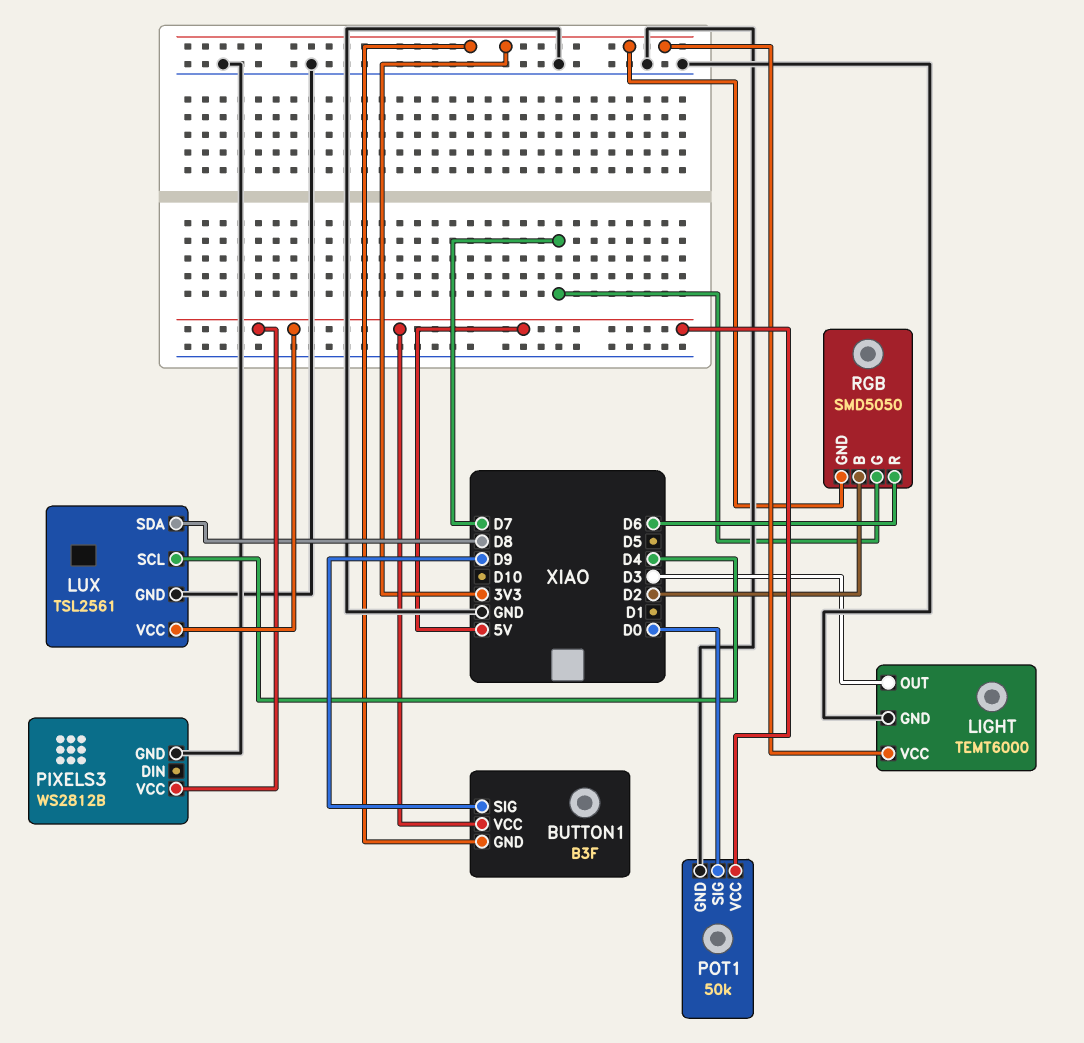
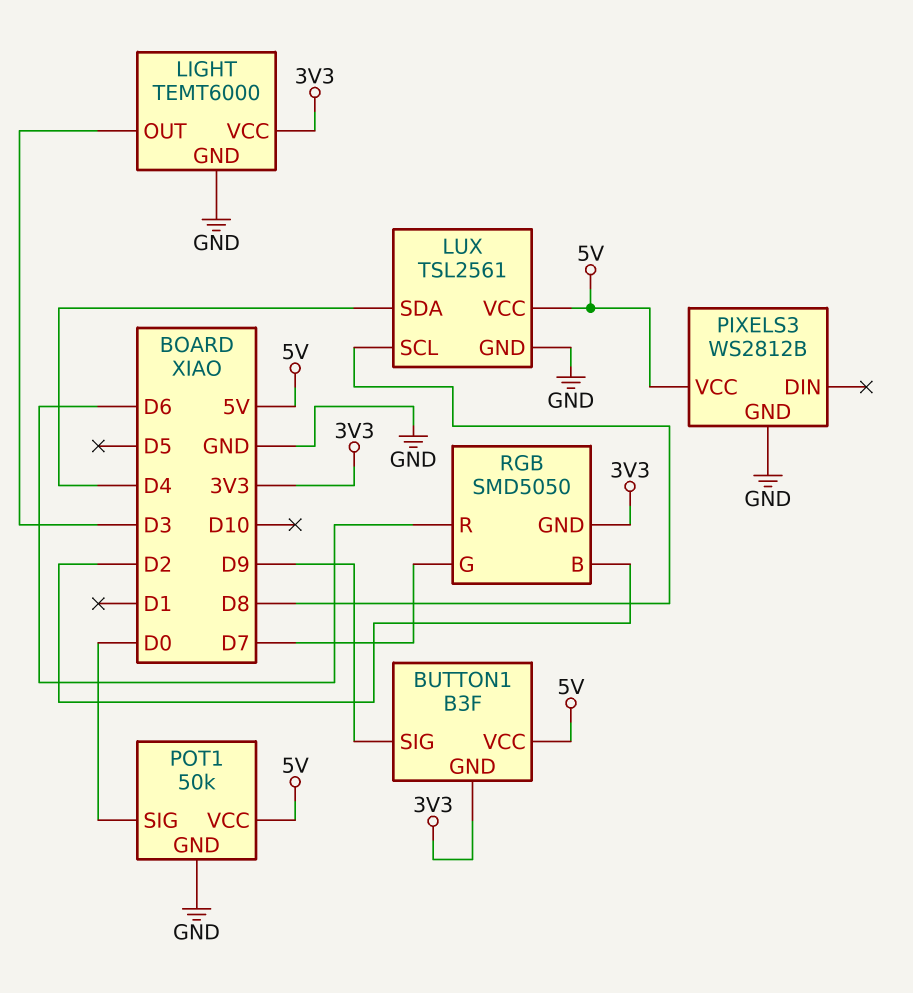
LUX pin SCL: D4 -> D8
LUX pin SDA: D8 -> D4

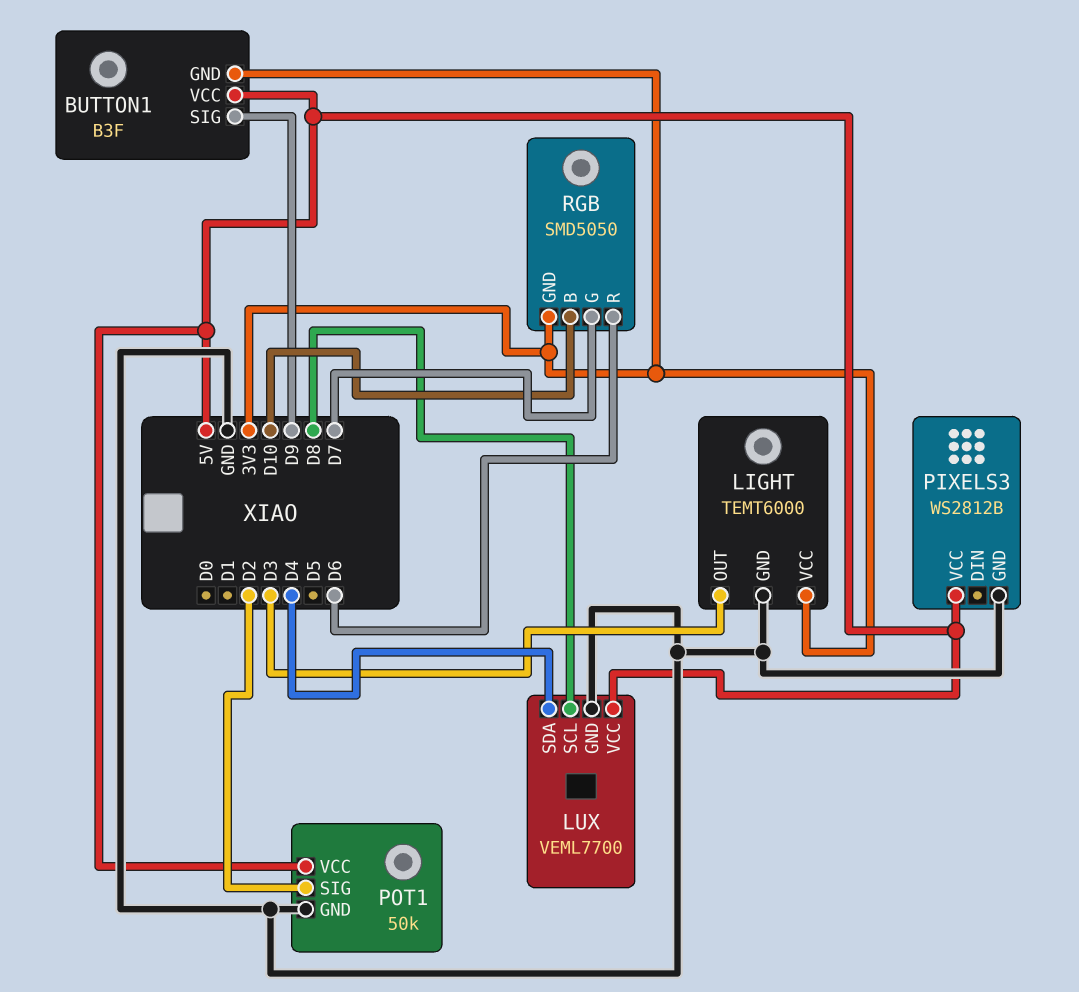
LUX: TSL2561 -> VEML7700
POT1 pin SIG: D0 -> D2
RGB pin B: D2 -> D10

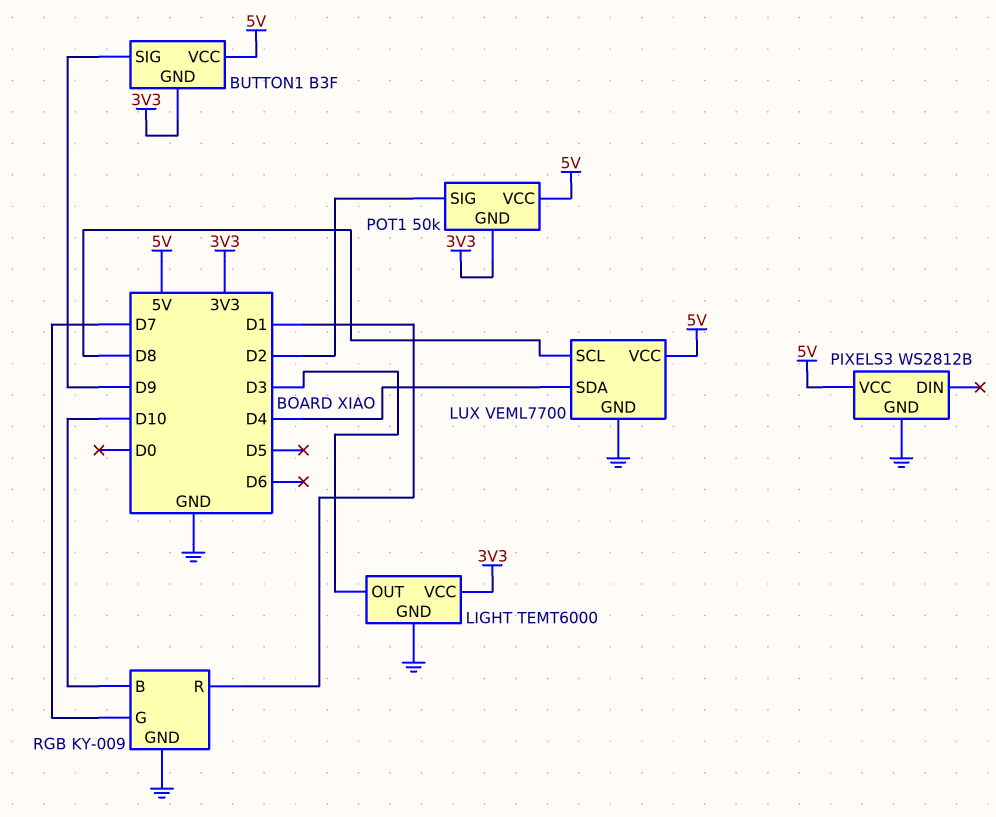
POT1 pin GND: GND -> 3V3
RGB: SMD5050 -> KY-009
RGB pin GND: 3V3 -> GND
RGB pin R: D6 -> D1

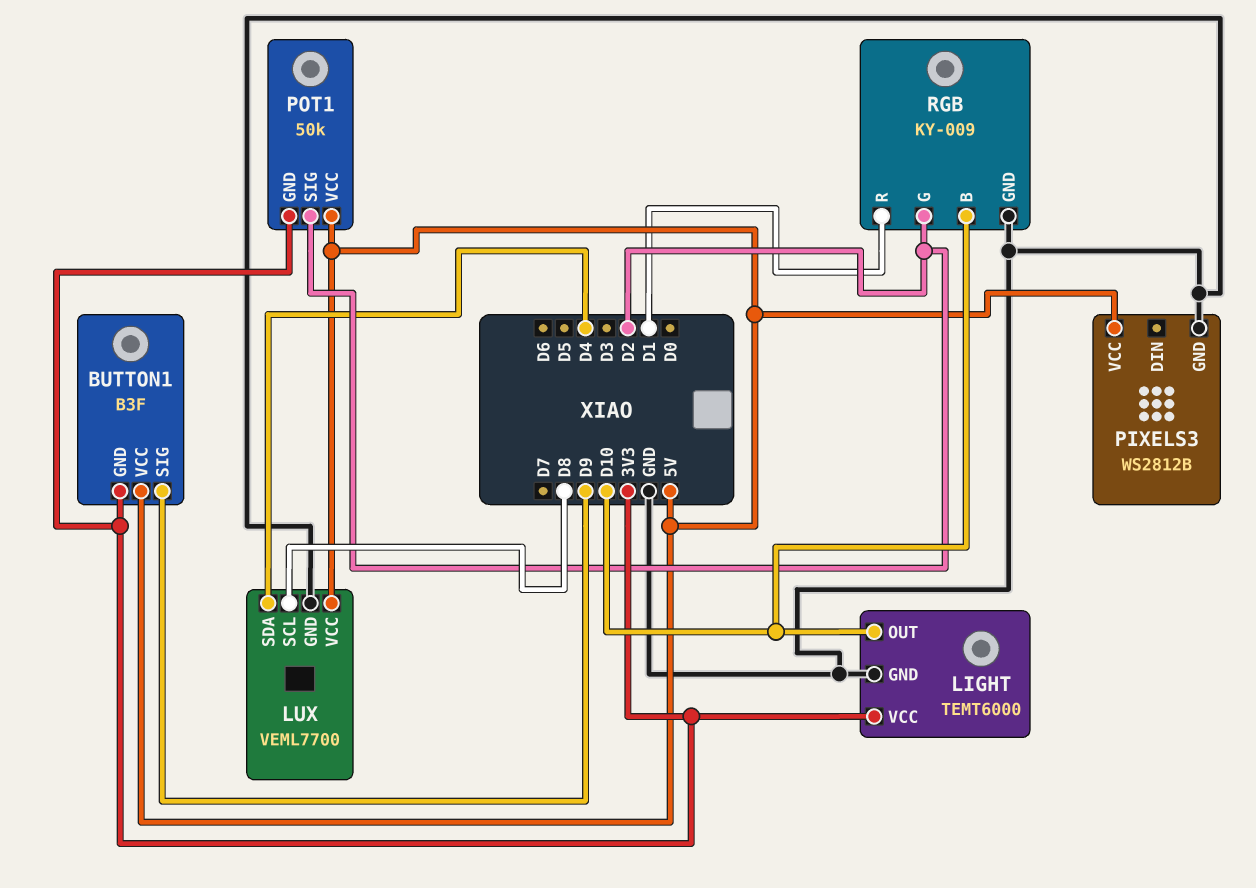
LIGHT pin OUT: D3 -> D10
RGB pin G: D7 -> D2

